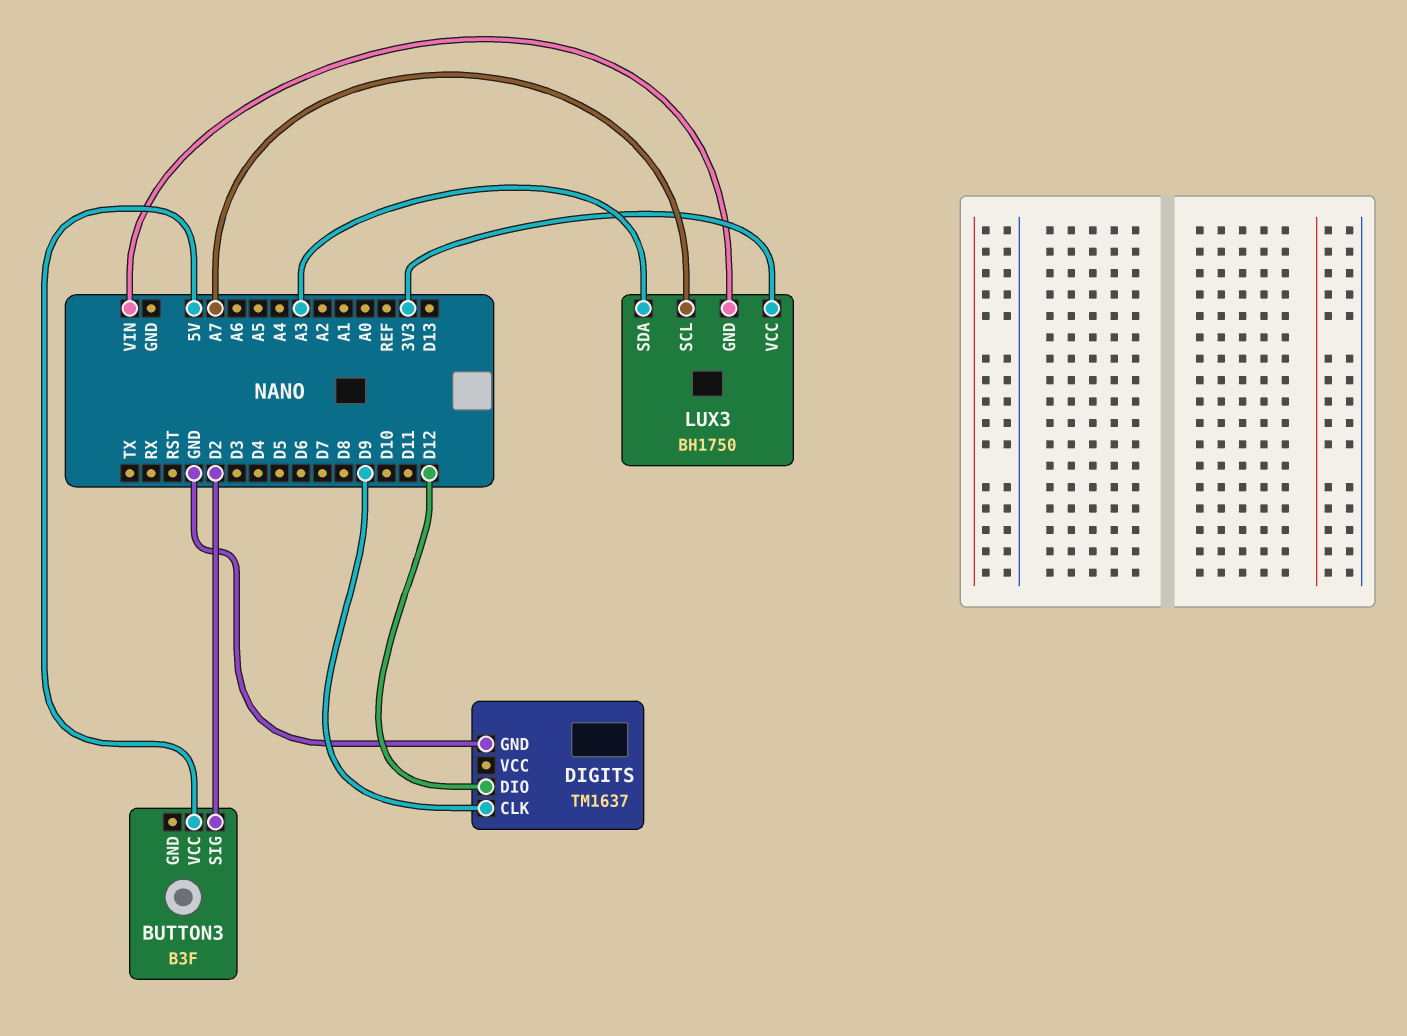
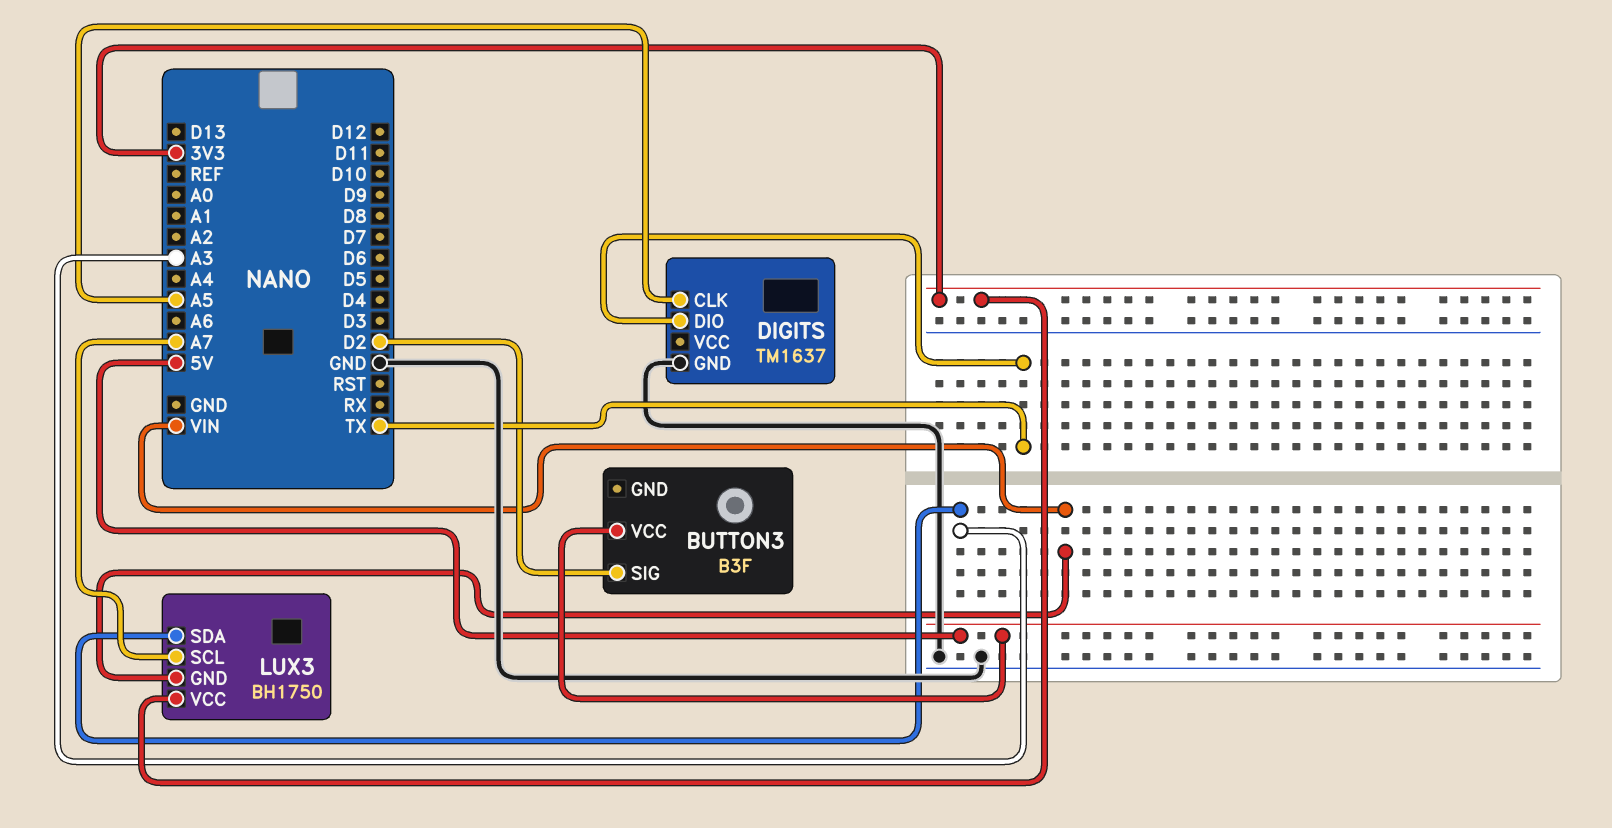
DIGITS pin CLK: D9 -> A5
DIGITS pin DIO: D12 -> TX

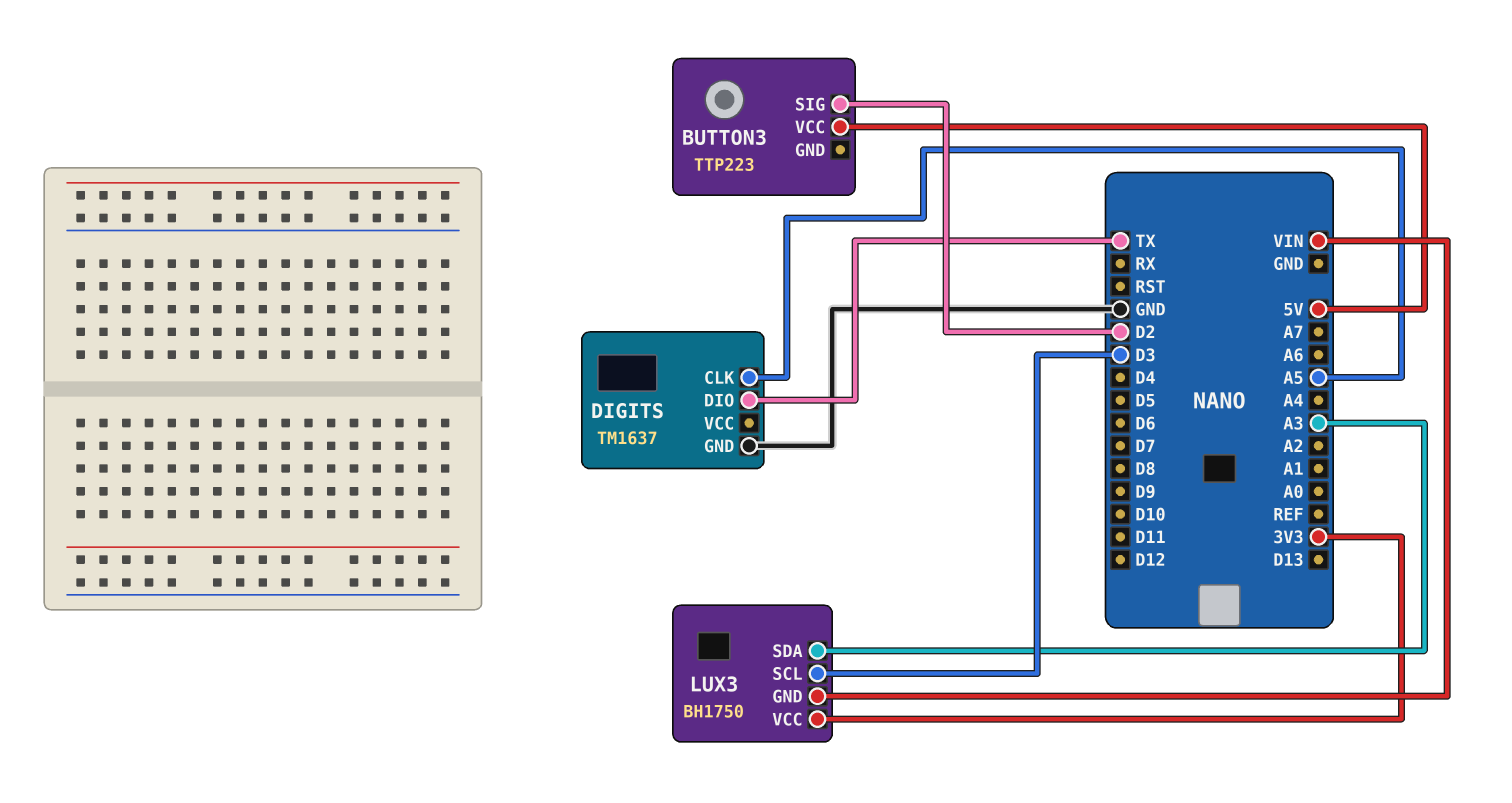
BUTTON3: B3F -> TTP223
LUX3 pin SCL: A7 -> D3

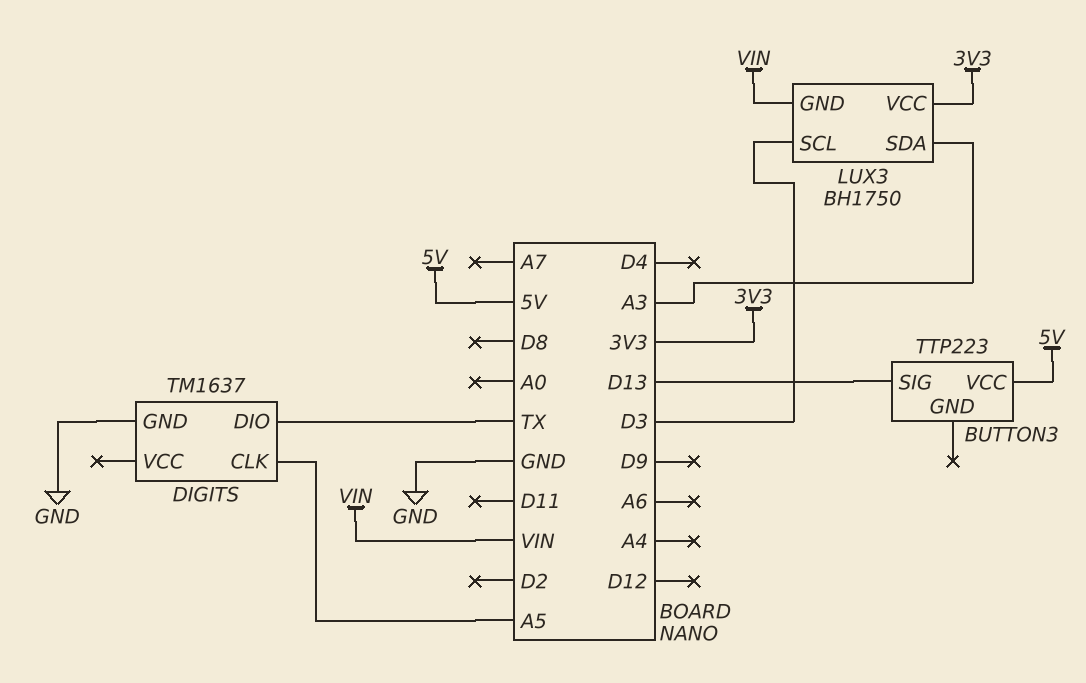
BUTTON3 pin SIG: D2 -> D13

